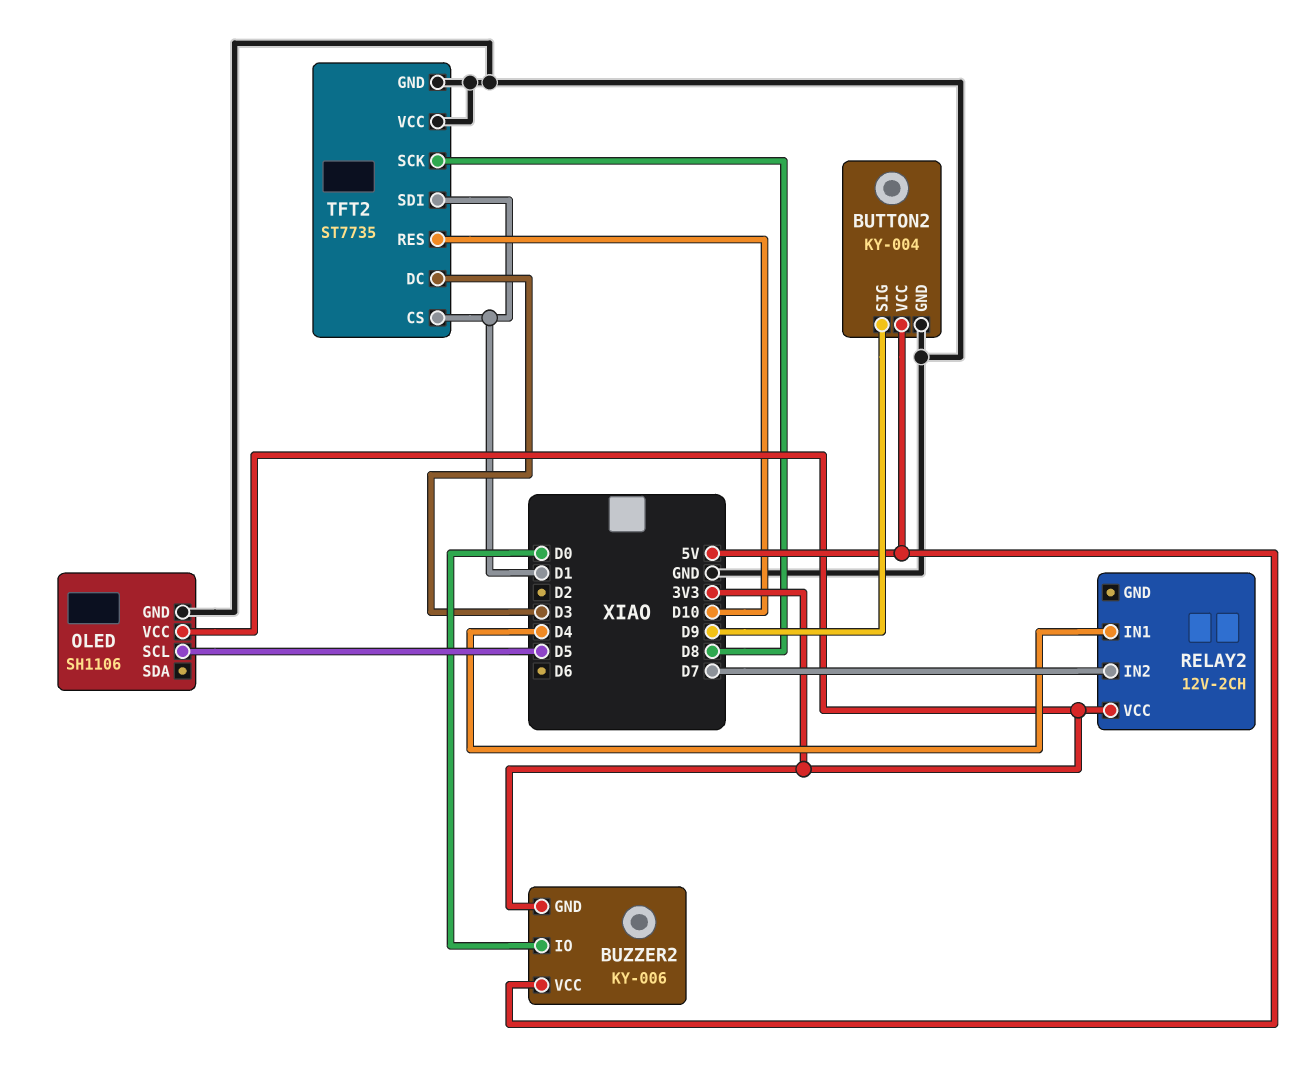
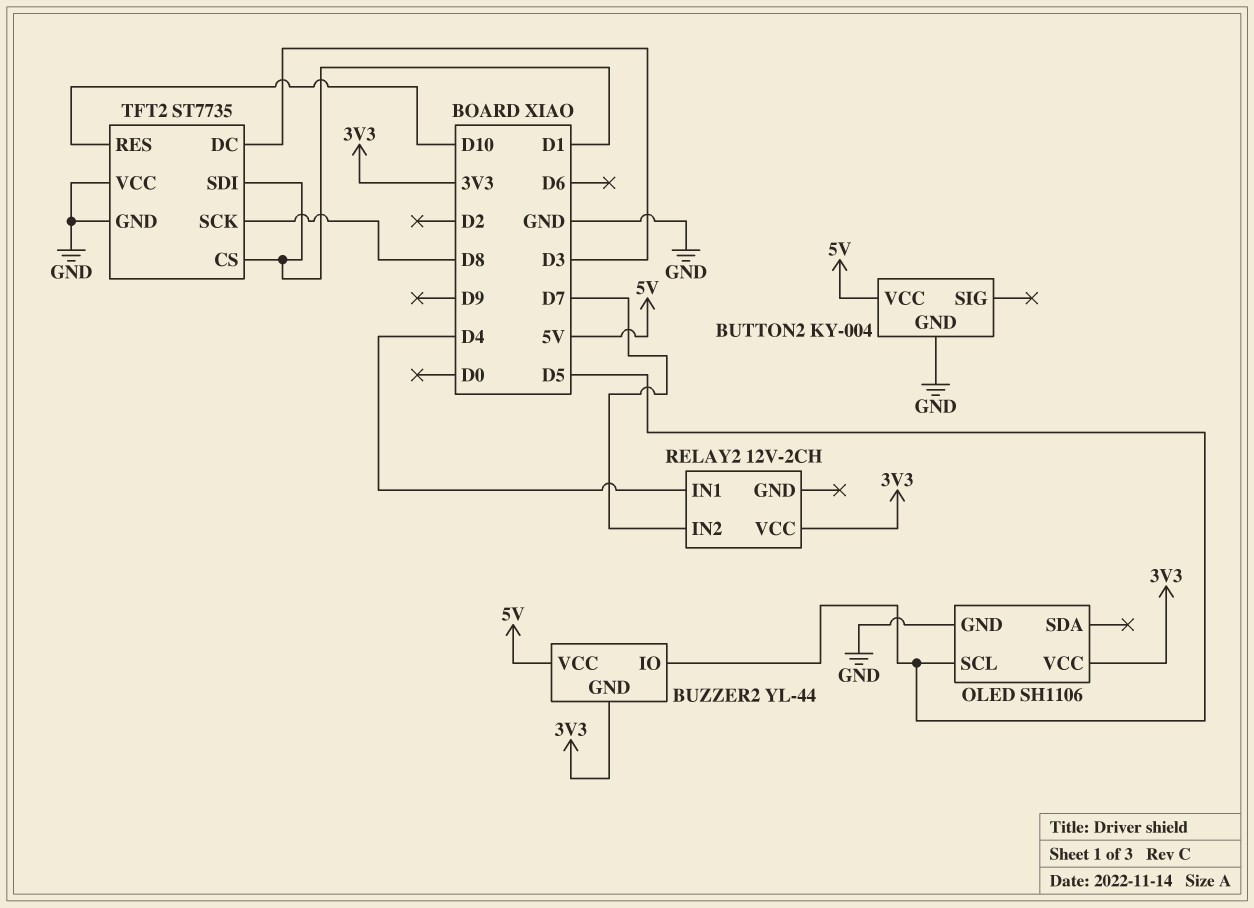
BUTTON2 pin SIG: D9 -> none
BUZZER2: KY-006 -> YL-44
BUZZER2 pin IO: D0 -> D5

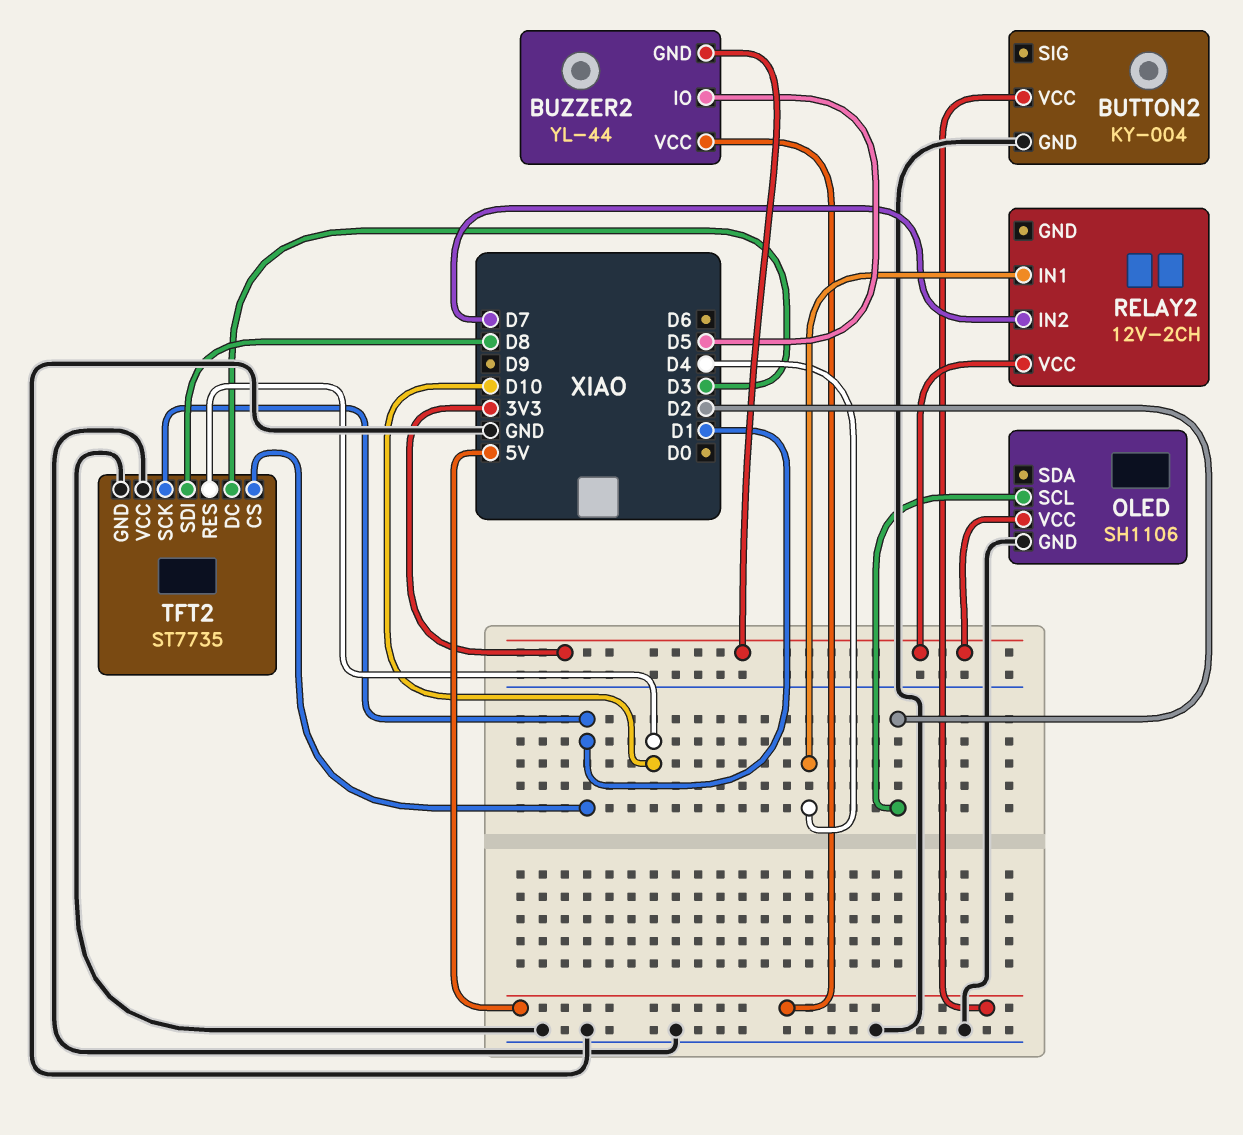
OLED pin SCL: D5 -> D2
TFT2 pin SCK: D8 -> D1
TFT2 pin SDI: D1 -> D8

